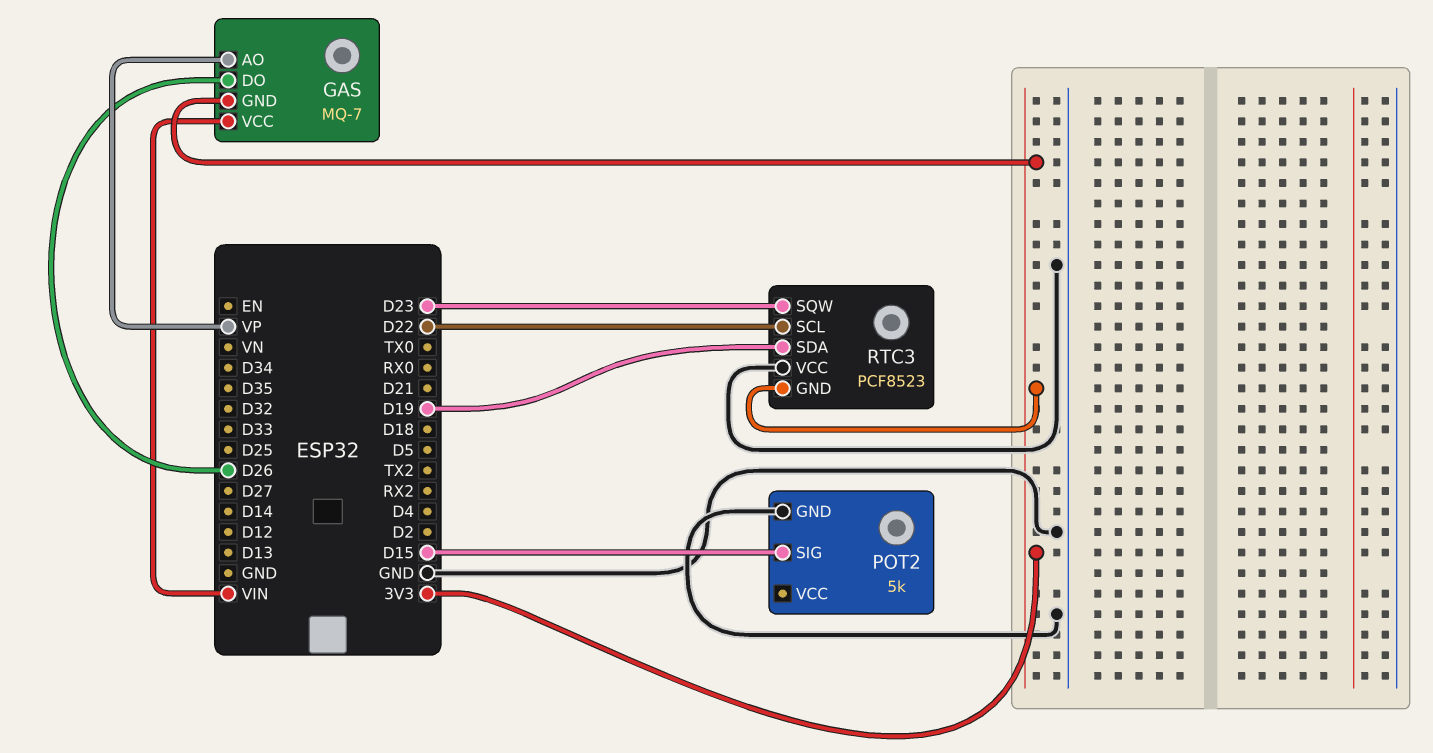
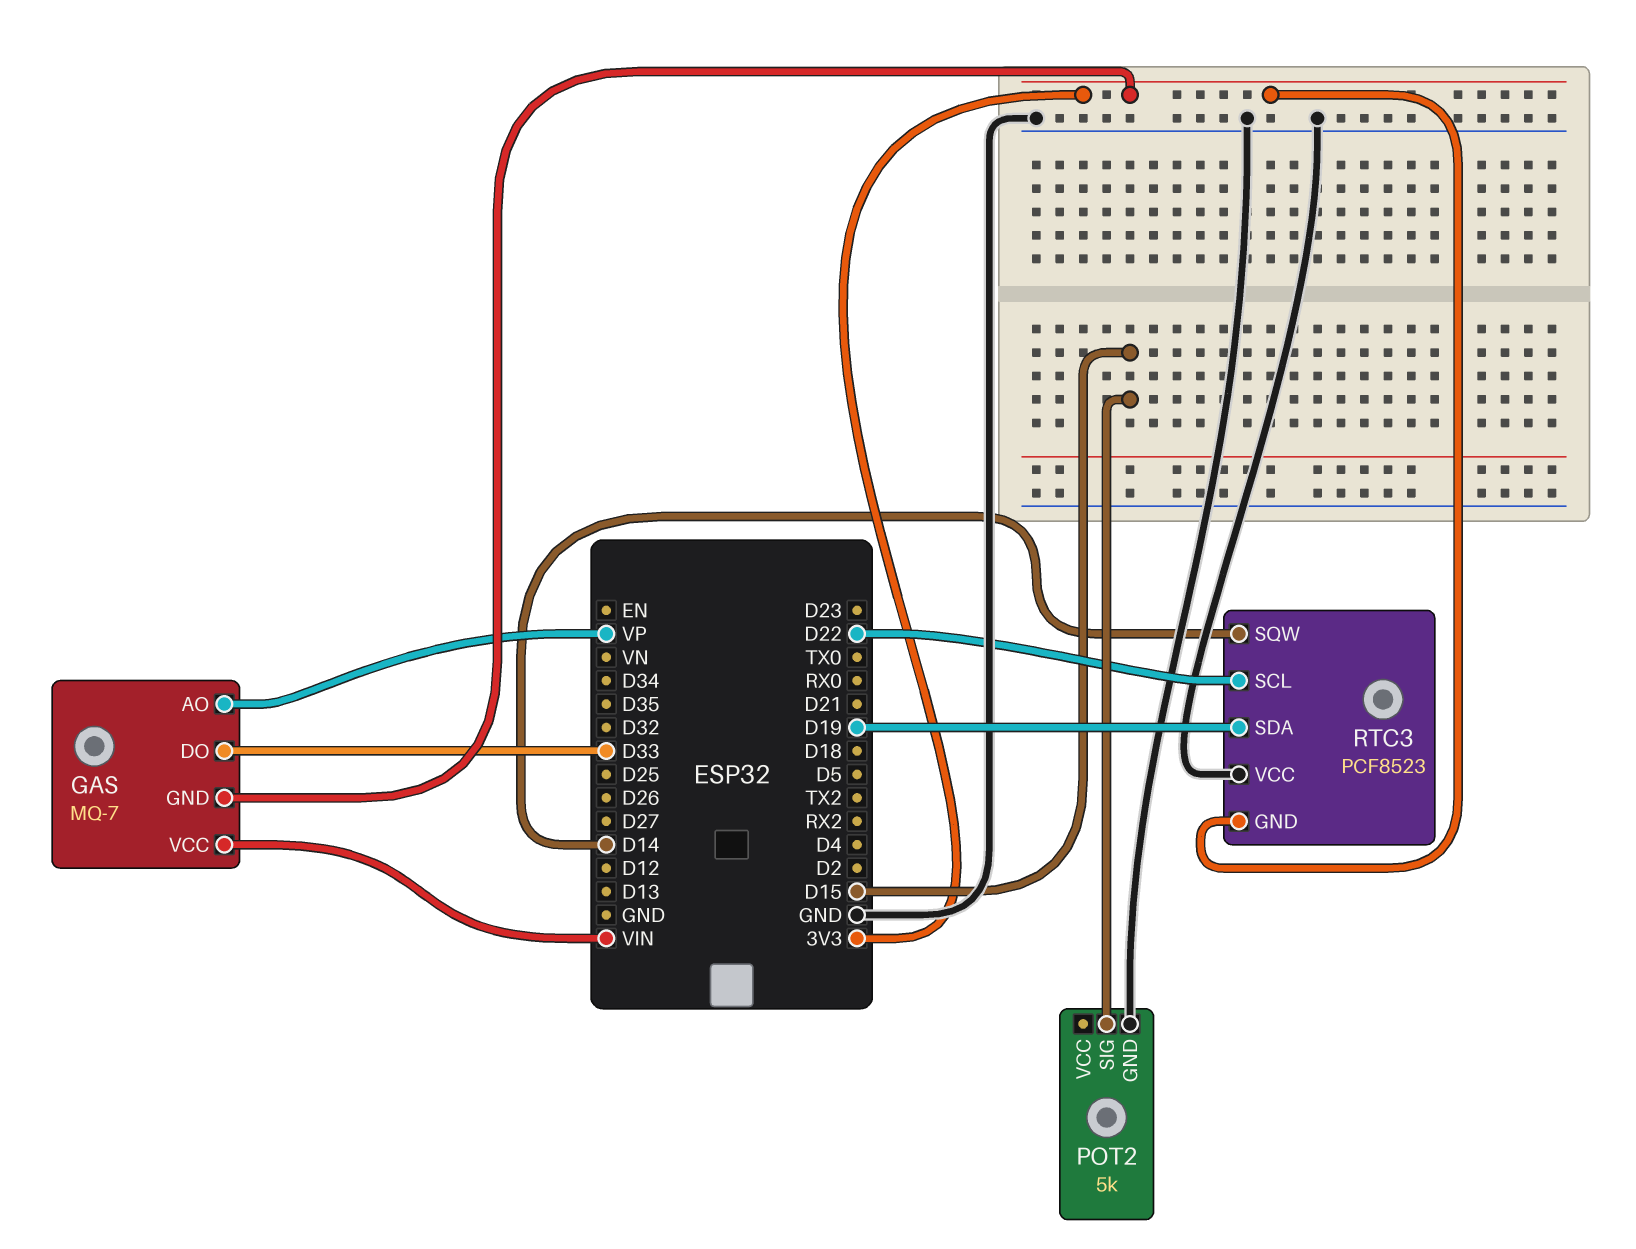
GAS pin DO: D26 -> D33
RTC3 pin SQW: D23 -> D14

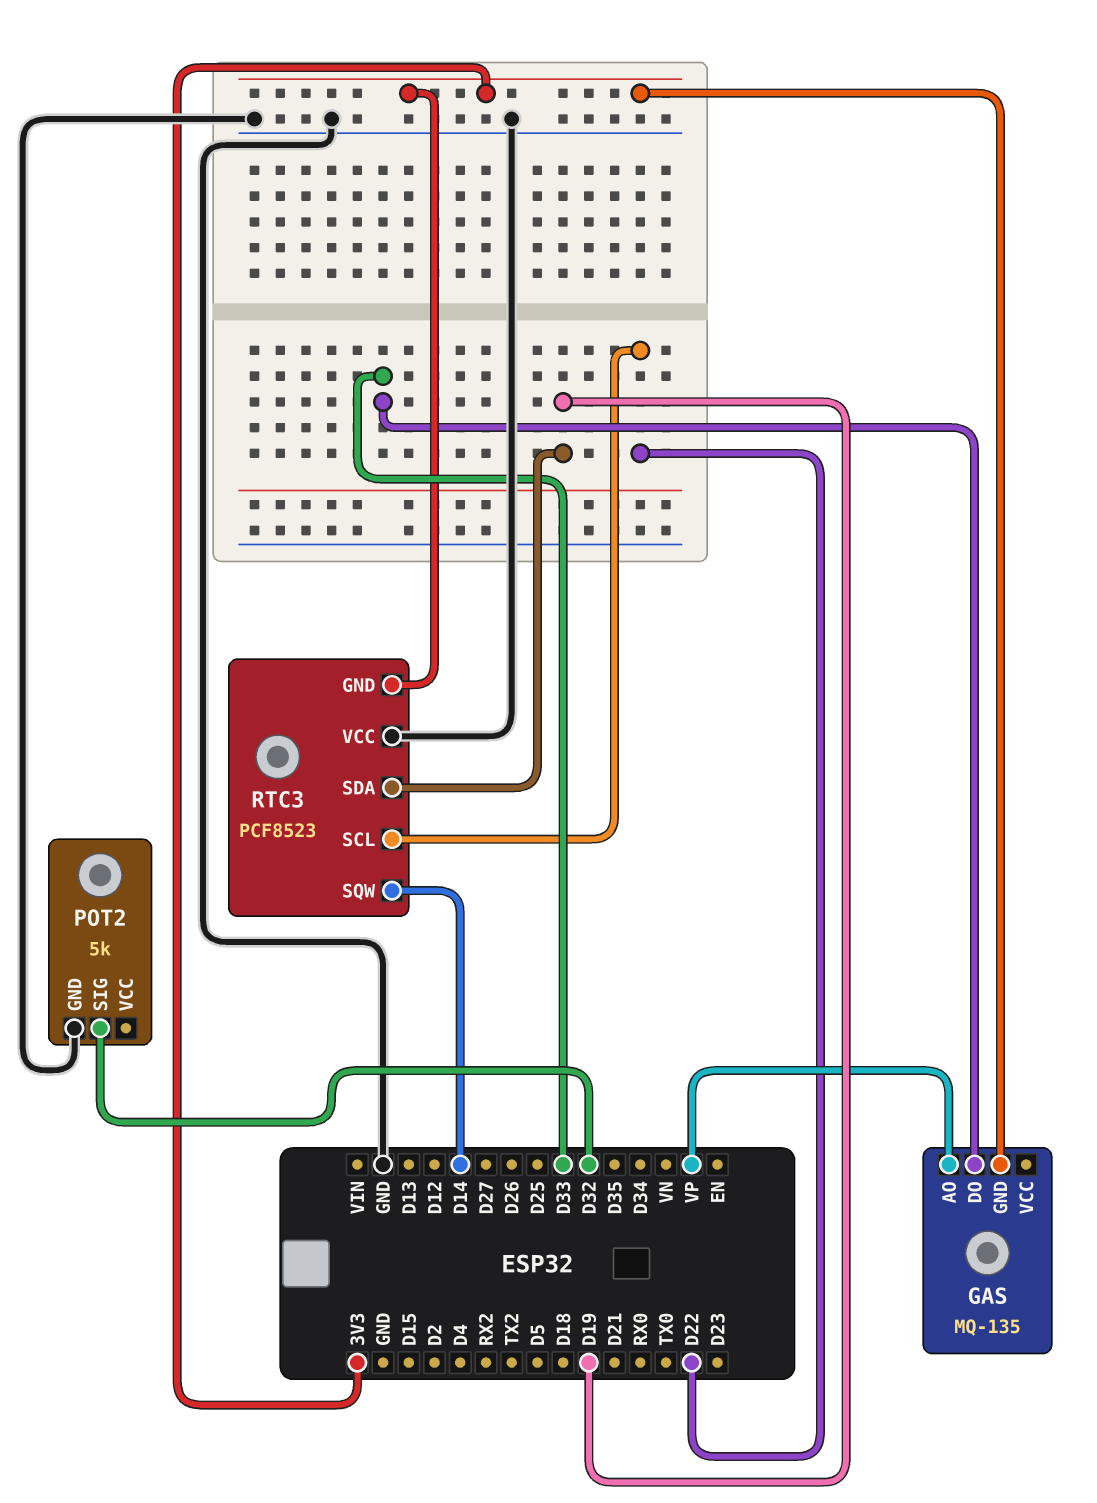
GAS: MQ-7 -> MQ-135
GAS pin VCC: VIN -> none
POT2 pin SIG: D15 -> D32

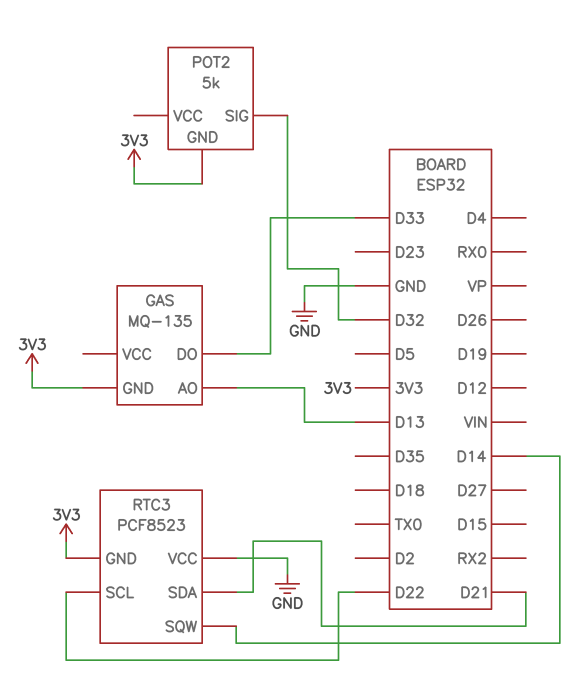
GAS pin AO: VP -> D13
POT2 pin GND: GND -> 3V3
RTC3 pin SDA: D19 -> D21

